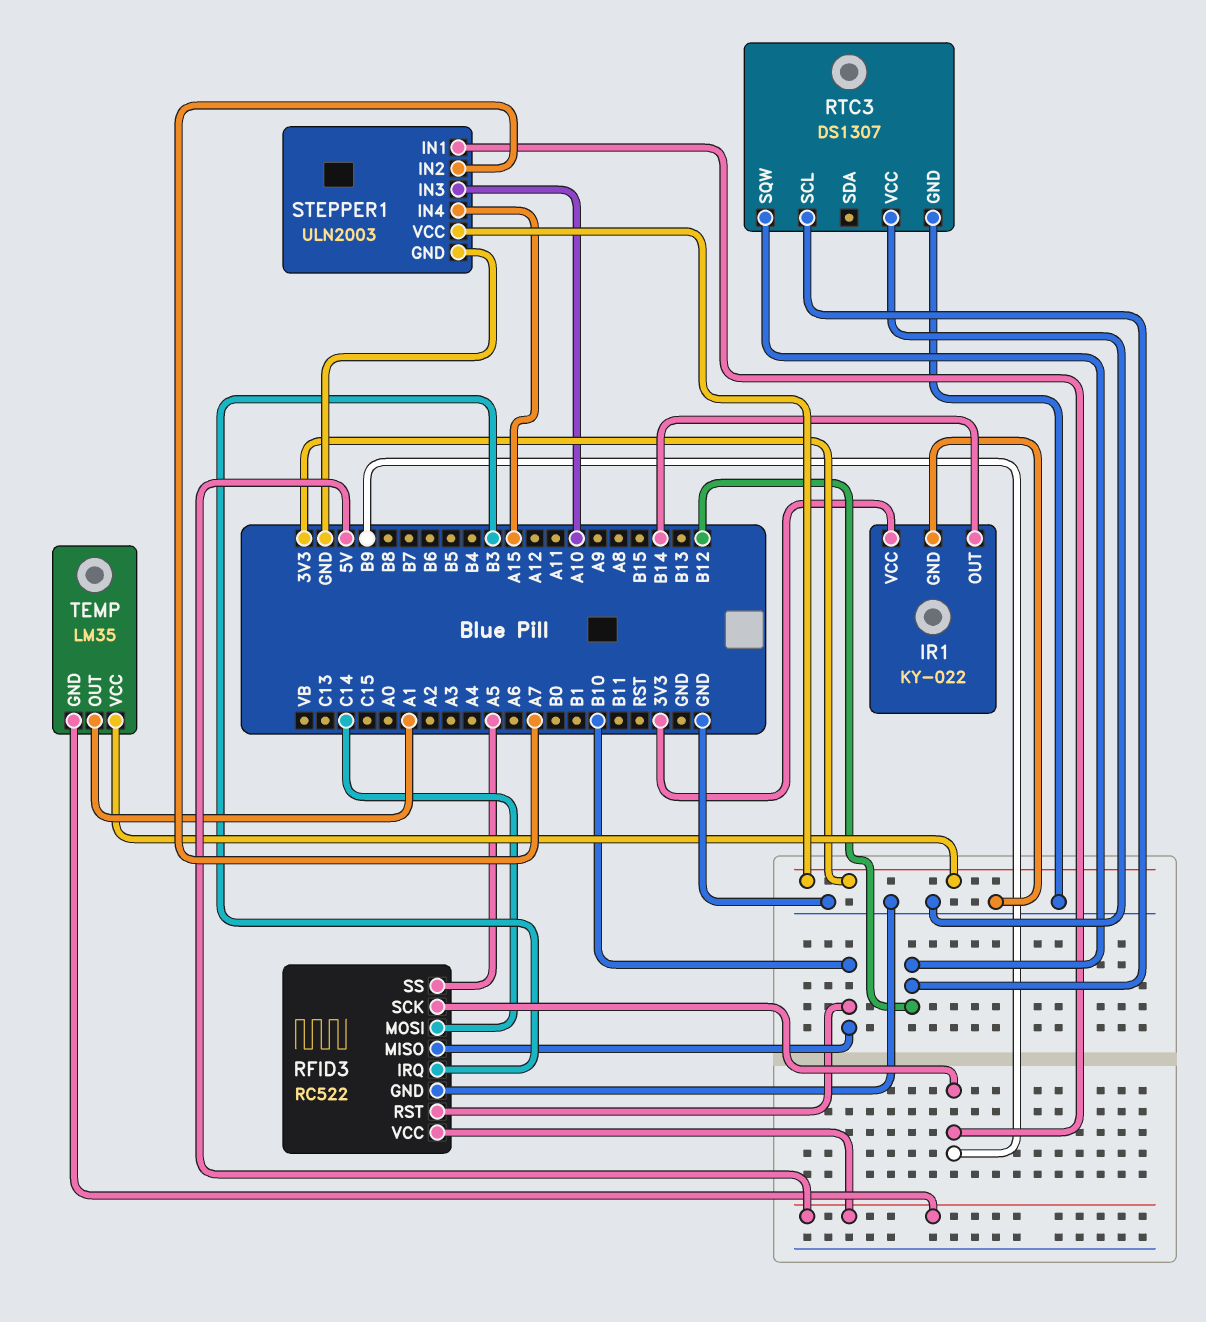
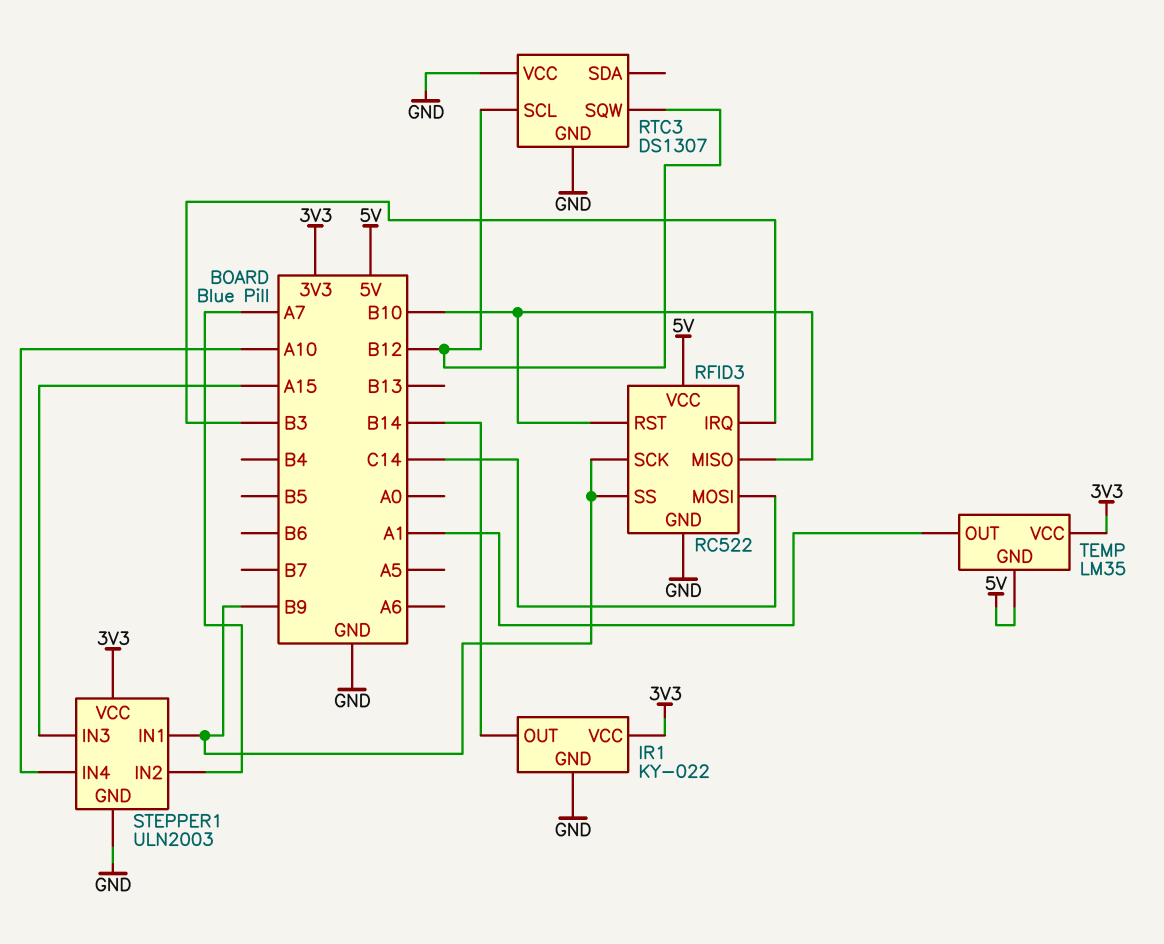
RFID3 pin SS: A5 -> B9
STEPPER1 pin IN3: A10 -> A15
STEPPER1 pin IN4: A15 -> A10

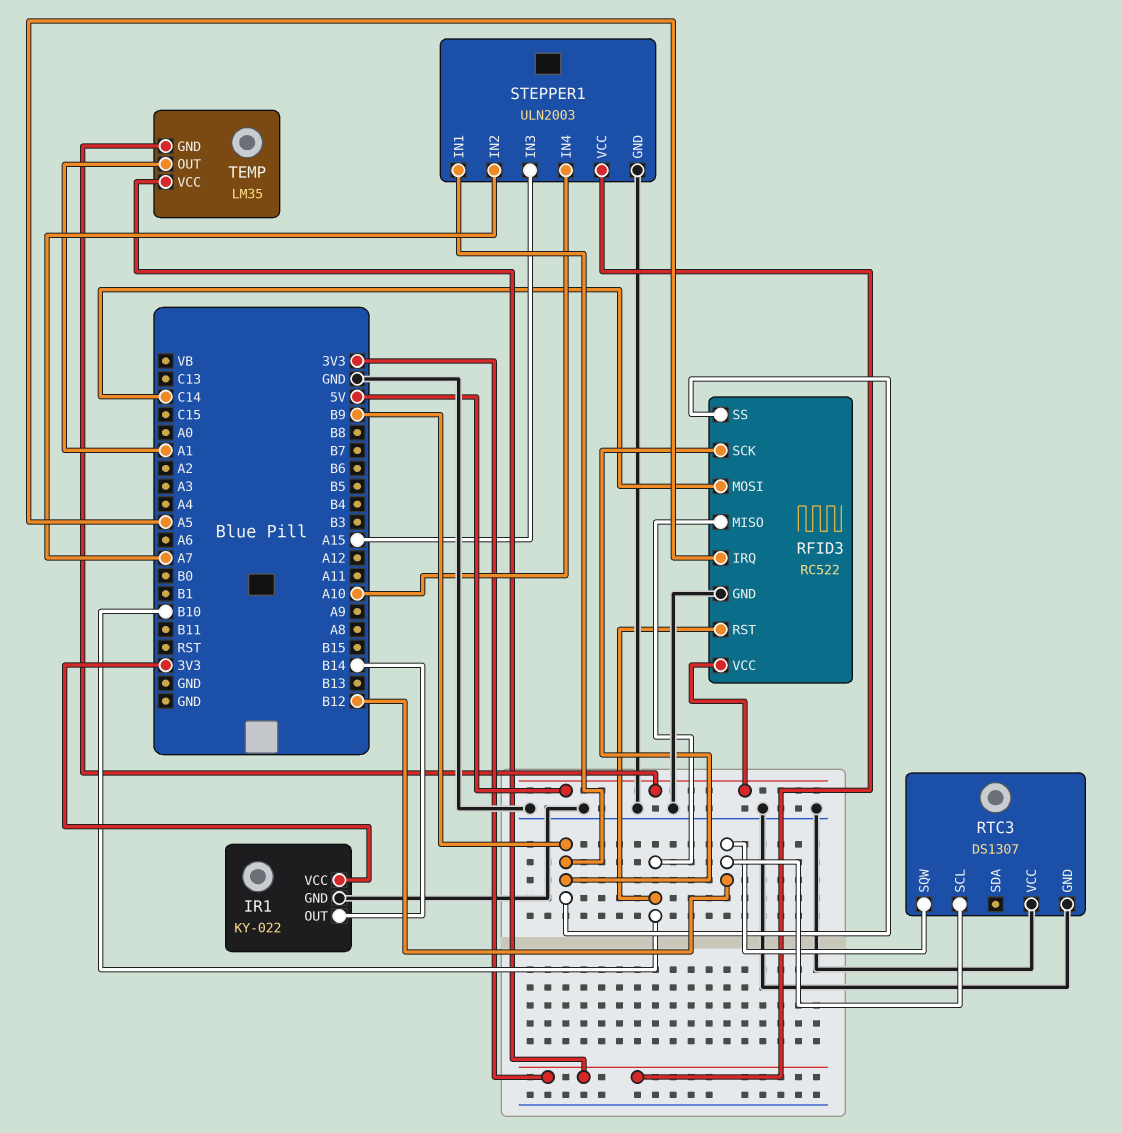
RFID3 pin IRQ: B3 -> A5

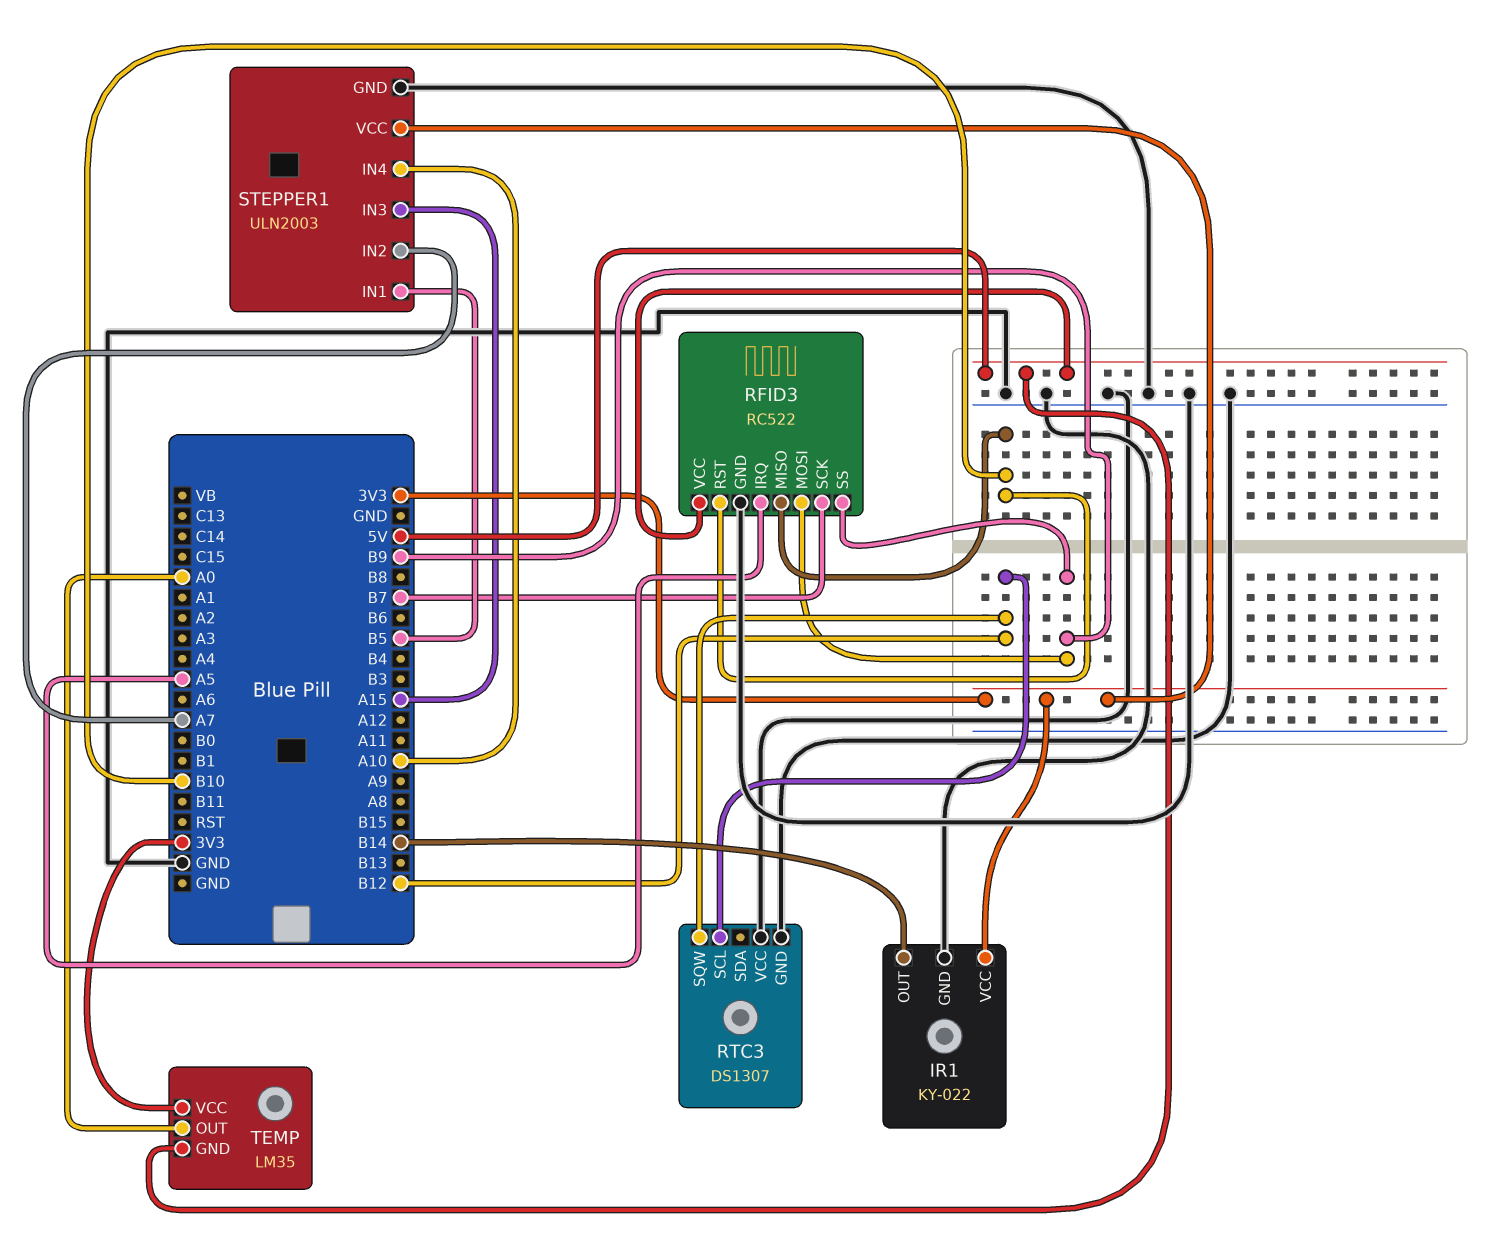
RFID3 pin MOSI: C14 -> B9
RFID3 pin SCK: B9 -> B7
STEPPER1 pin IN1: B9 -> B5
TEMP pin OUT: A1 -> A0

